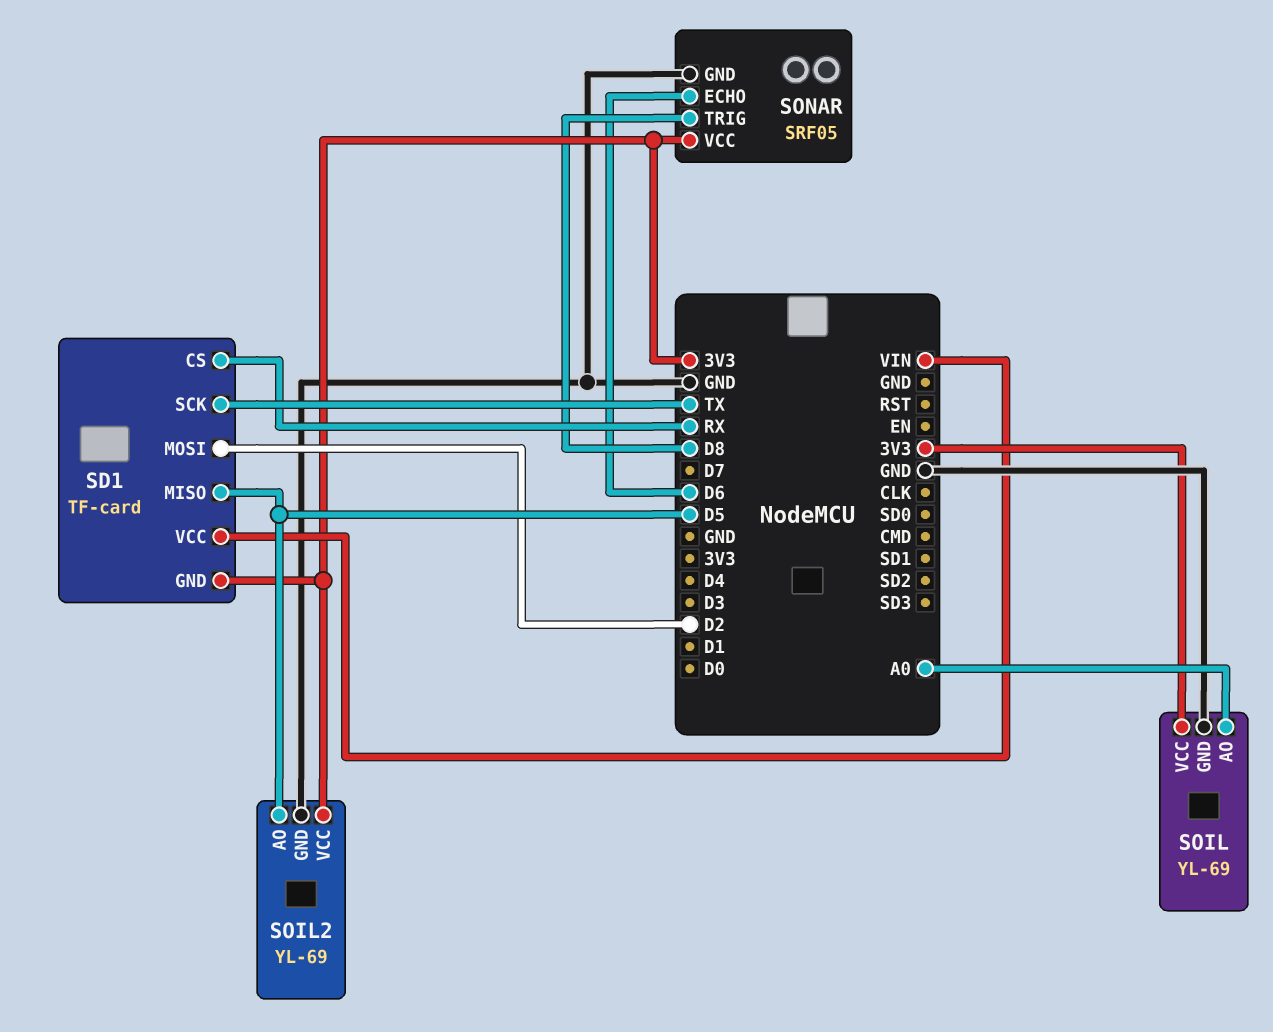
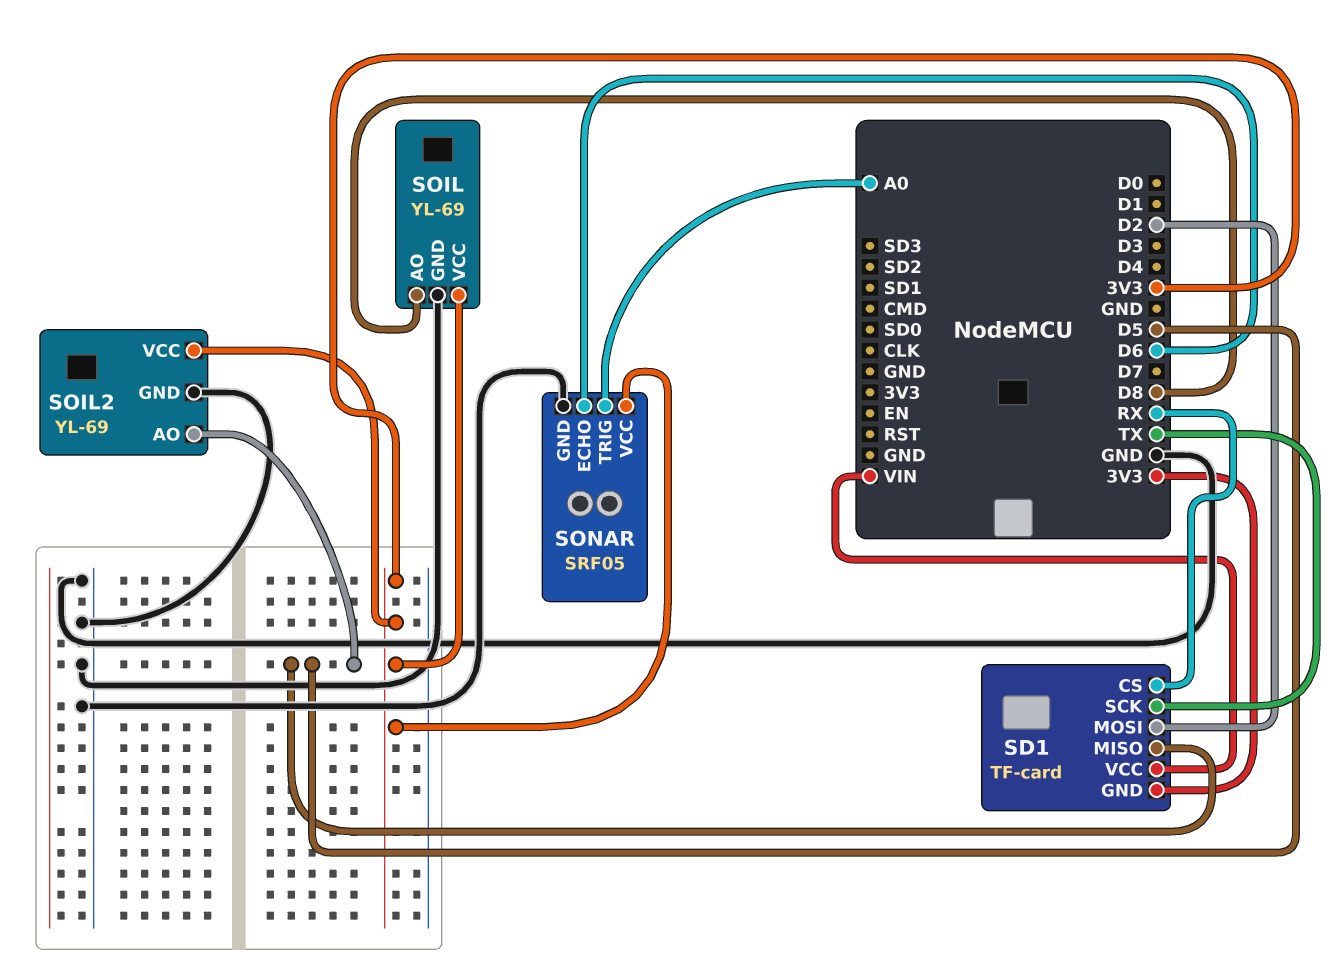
SOIL pin AO: A0 -> D8
SONAR pin TRIG: D8 -> A0

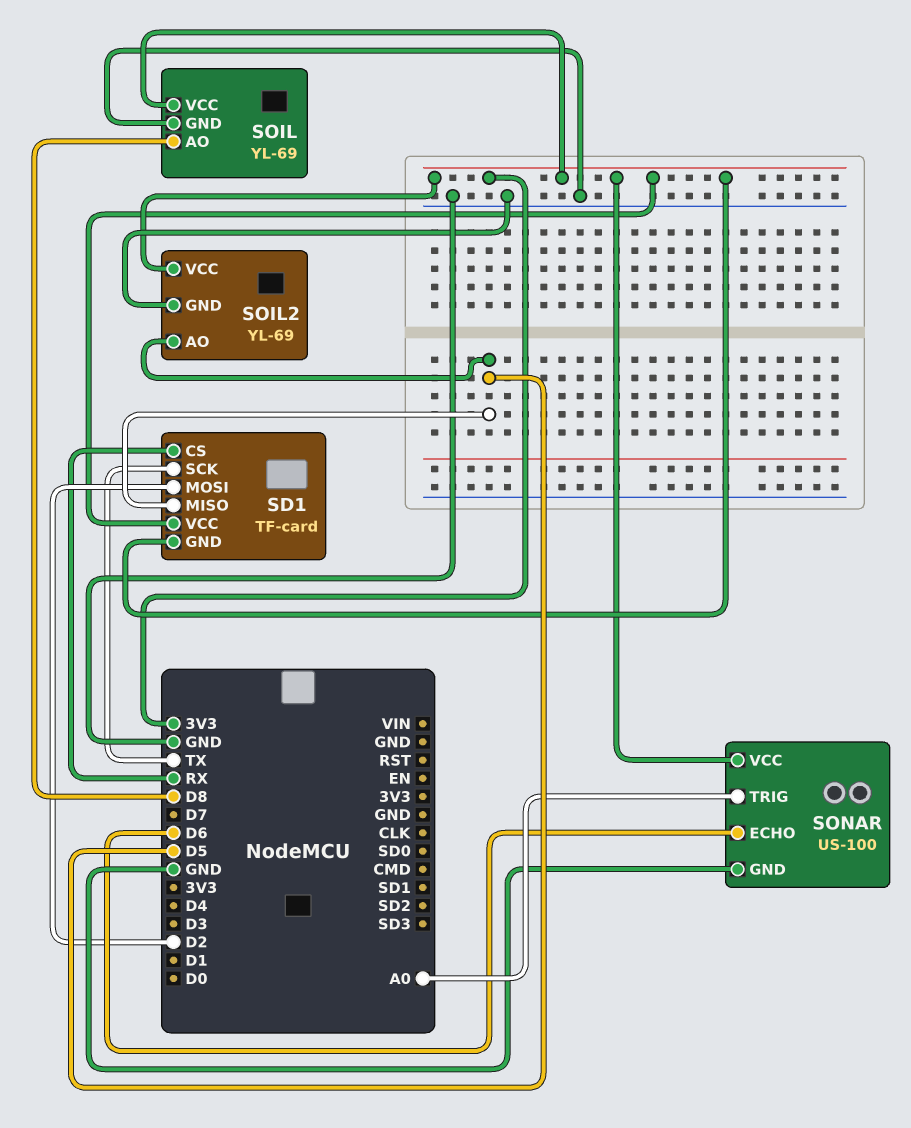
SD1 pin VCC: VIN -> 3V3
SONAR: SRF05 -> US-100

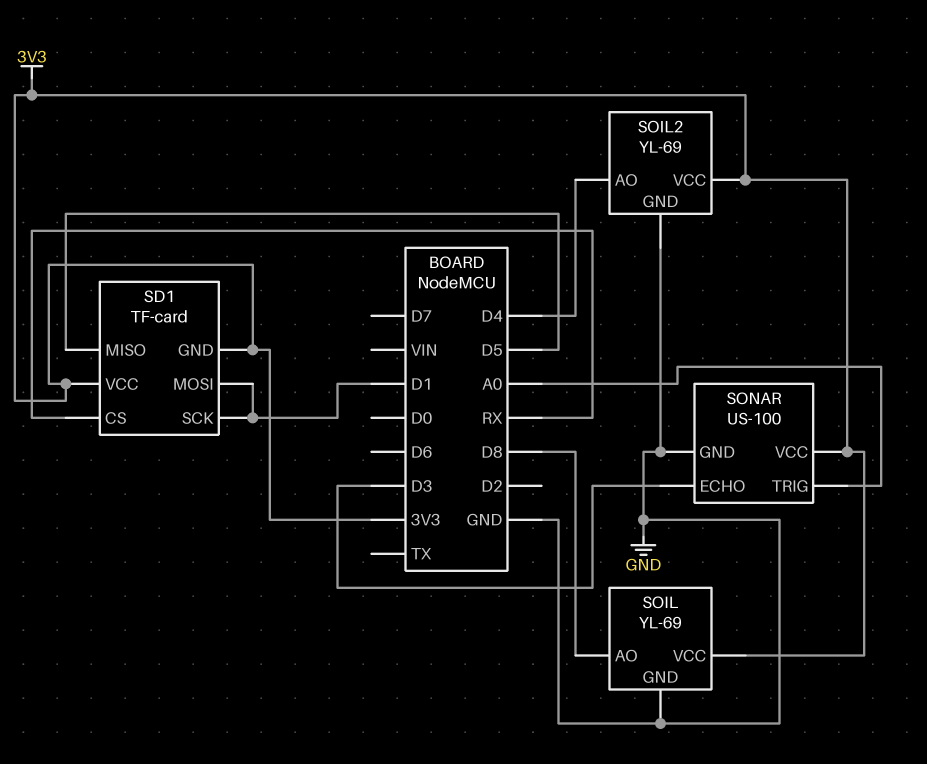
SD1 pin MOSI: D2 -> D1
SD1 pin SCK: TX -> D1
SOIL2 pin AO: D5 -> D4
SONAR pin ECHO: D6 -> D3

